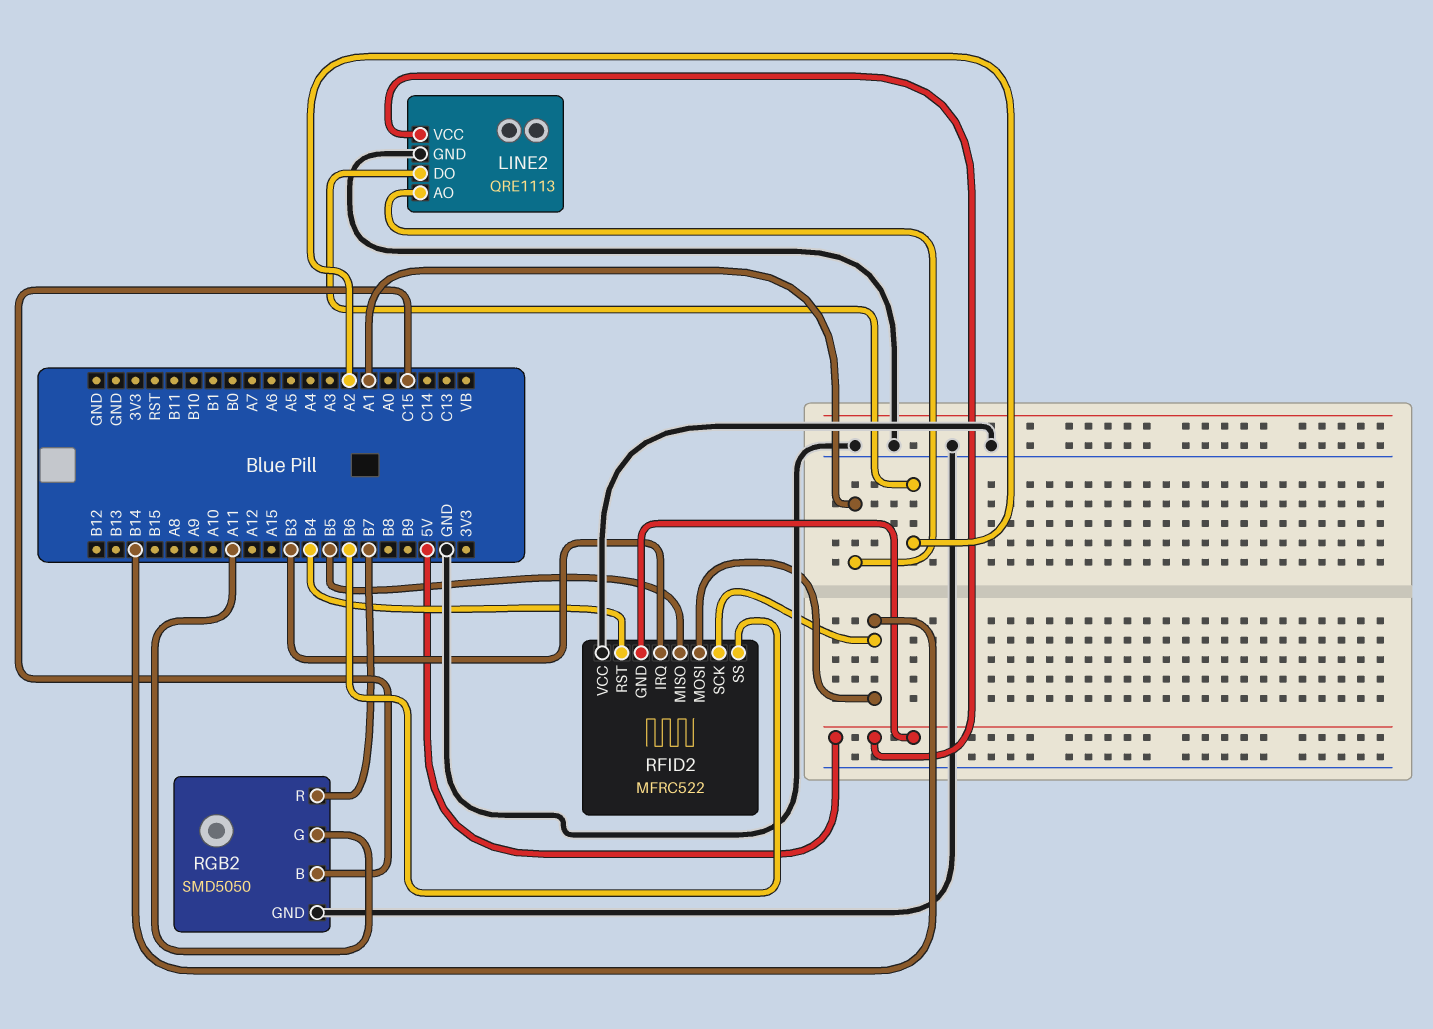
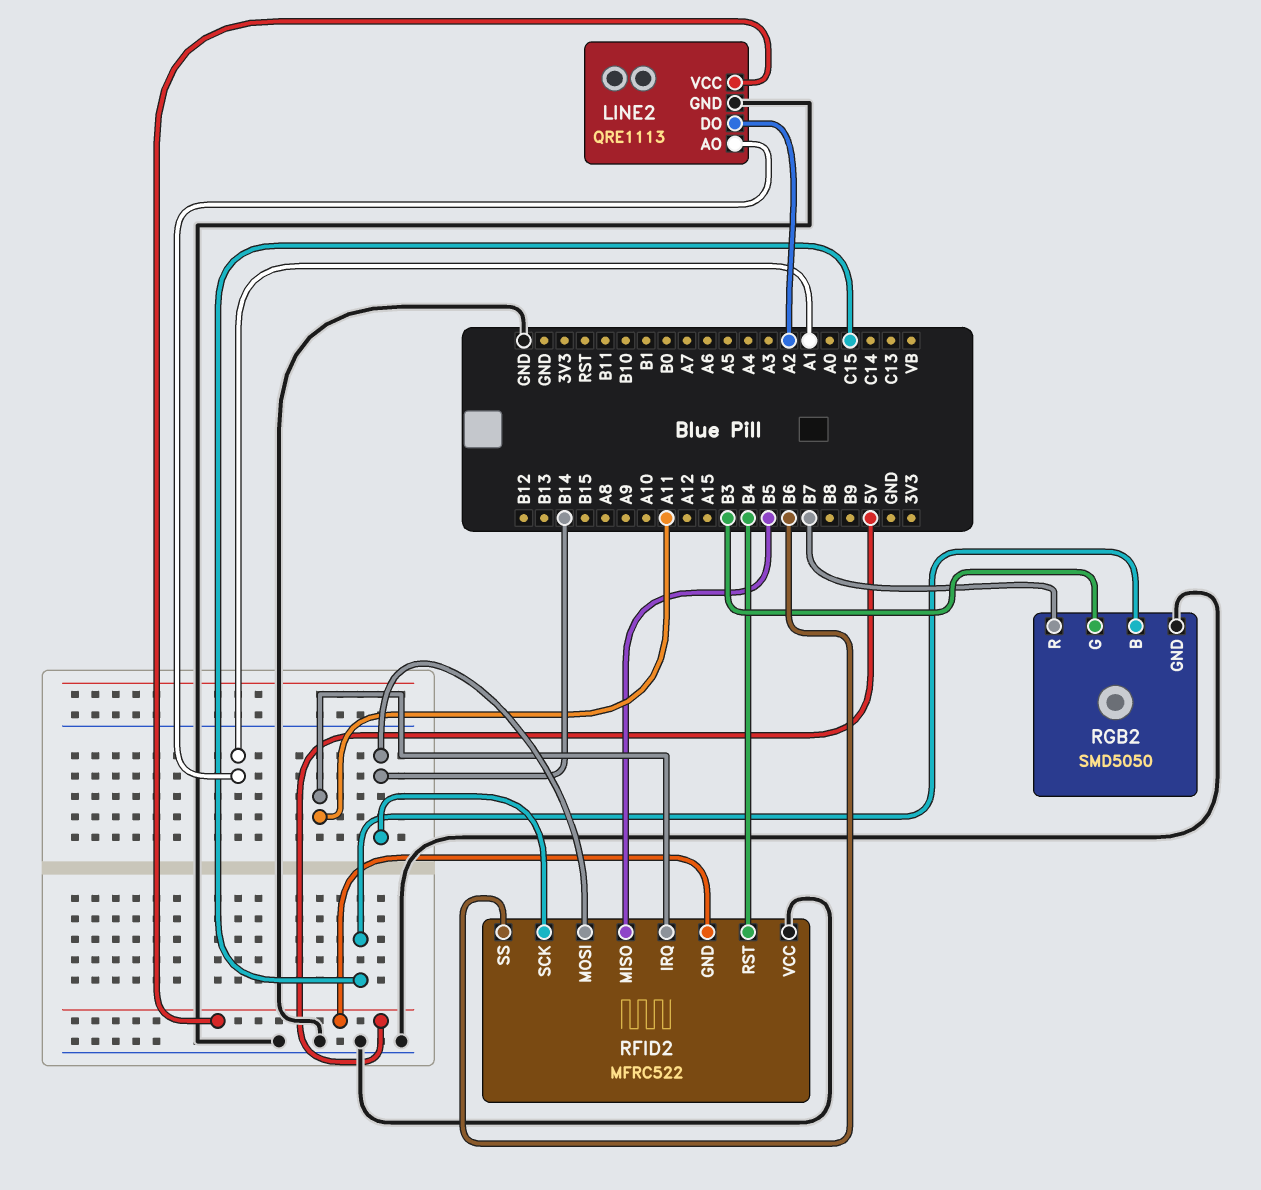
RFID2 pin IRQ: B3 -> A11
RGB2 pin G: A11 -> B3

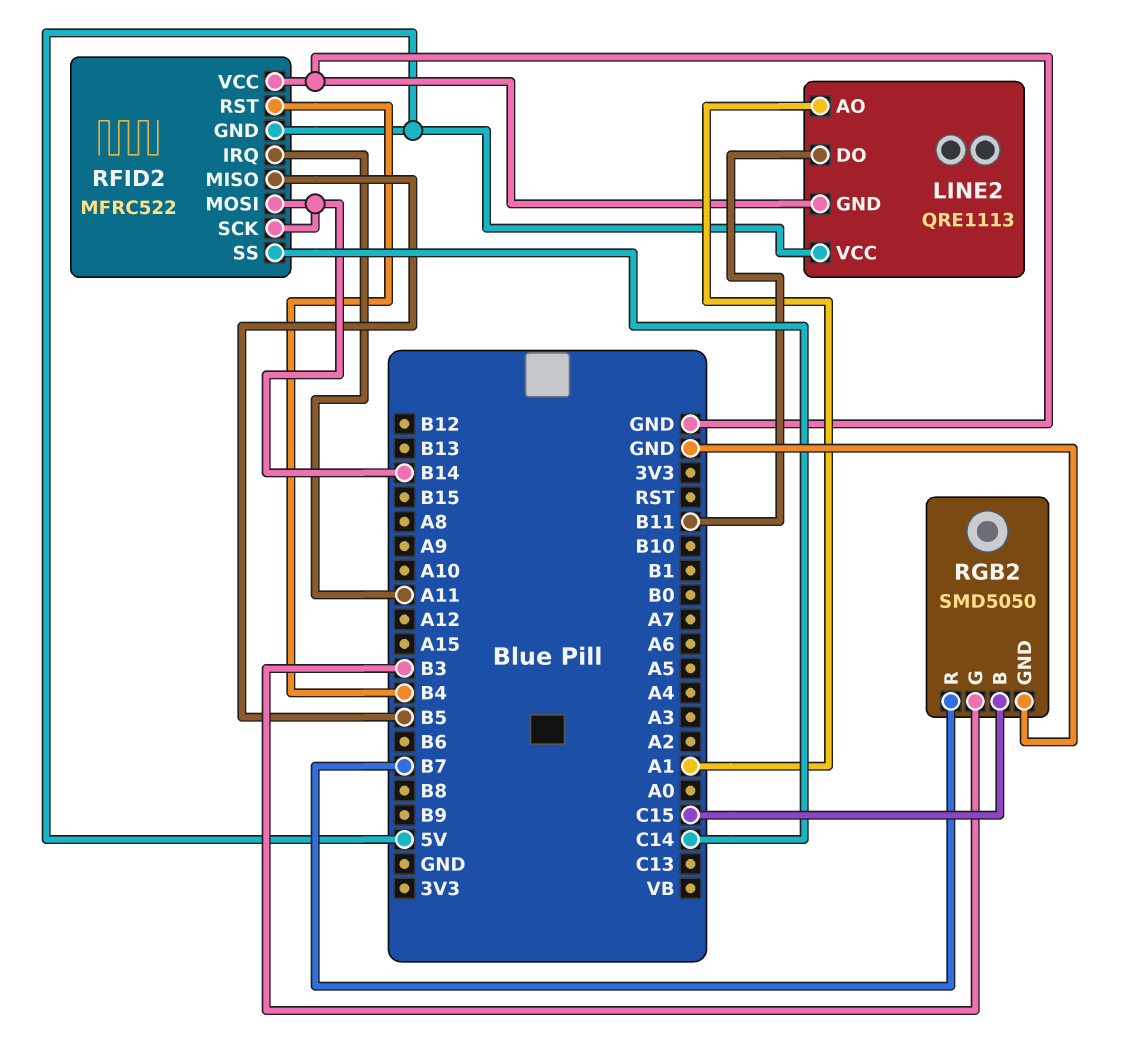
LINE2 pin DO: A2 -> B11
RFID2 pin SS: B6 -> C14

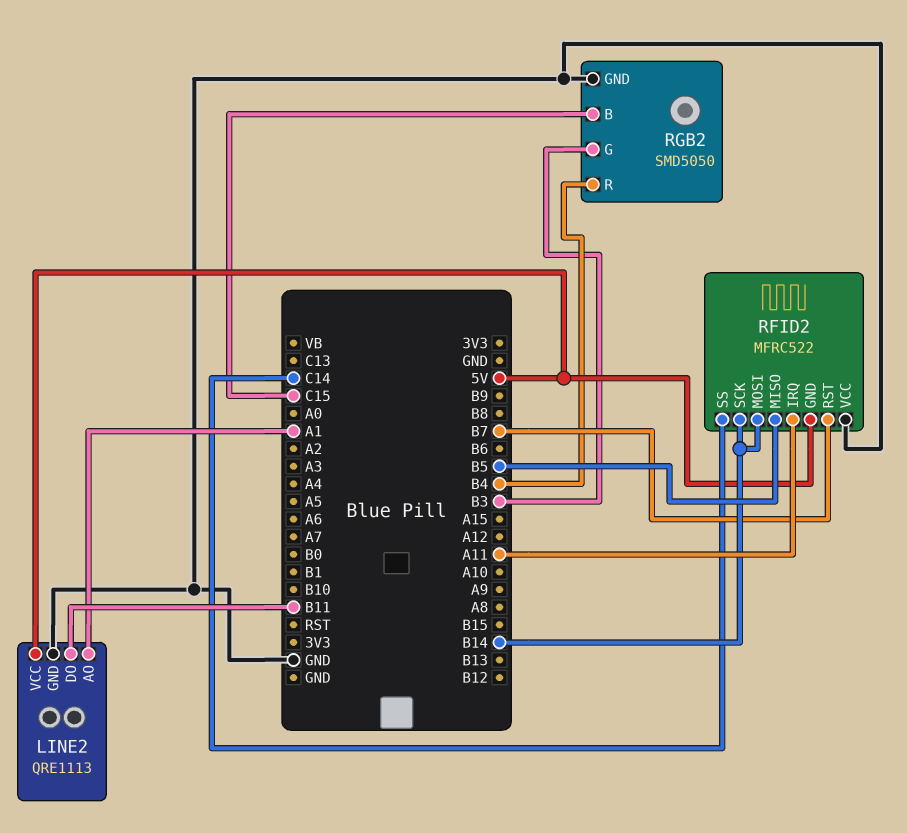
RFID2 pin RST: B4 -> B7
RGB2 pin R: B7 -> B4

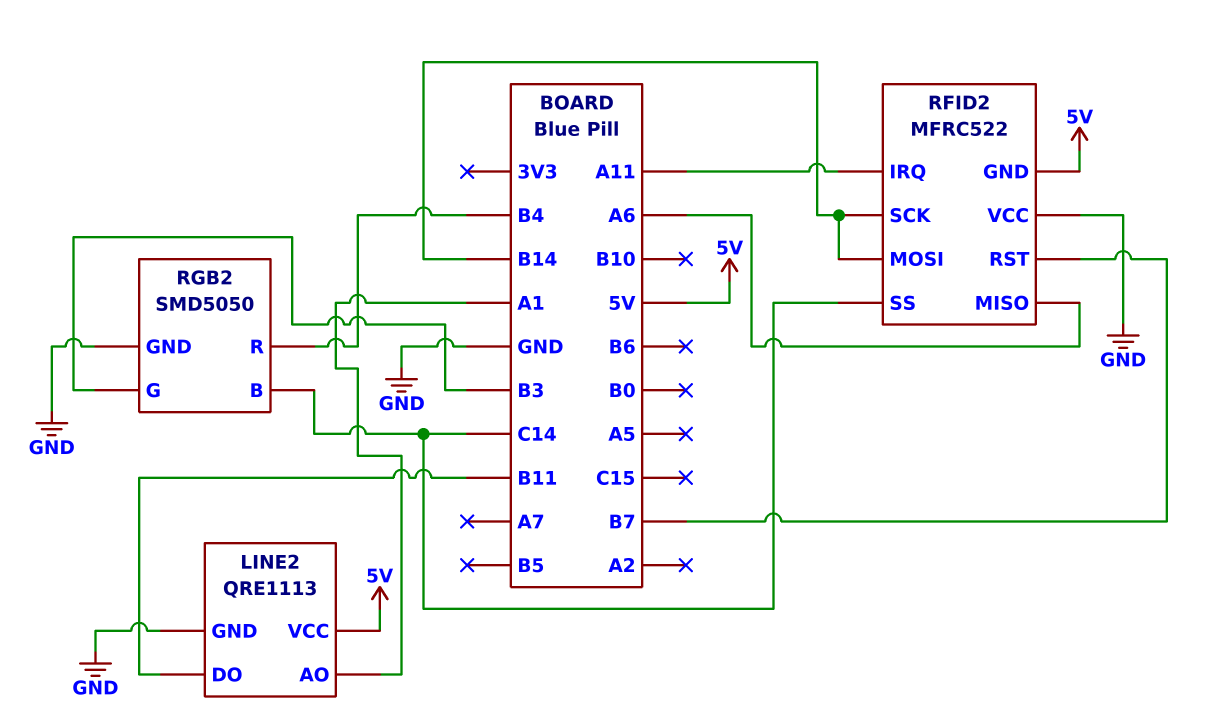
RFID2 pin MISO: B5 -> A6
RGB2 pin B: C15 -> C14

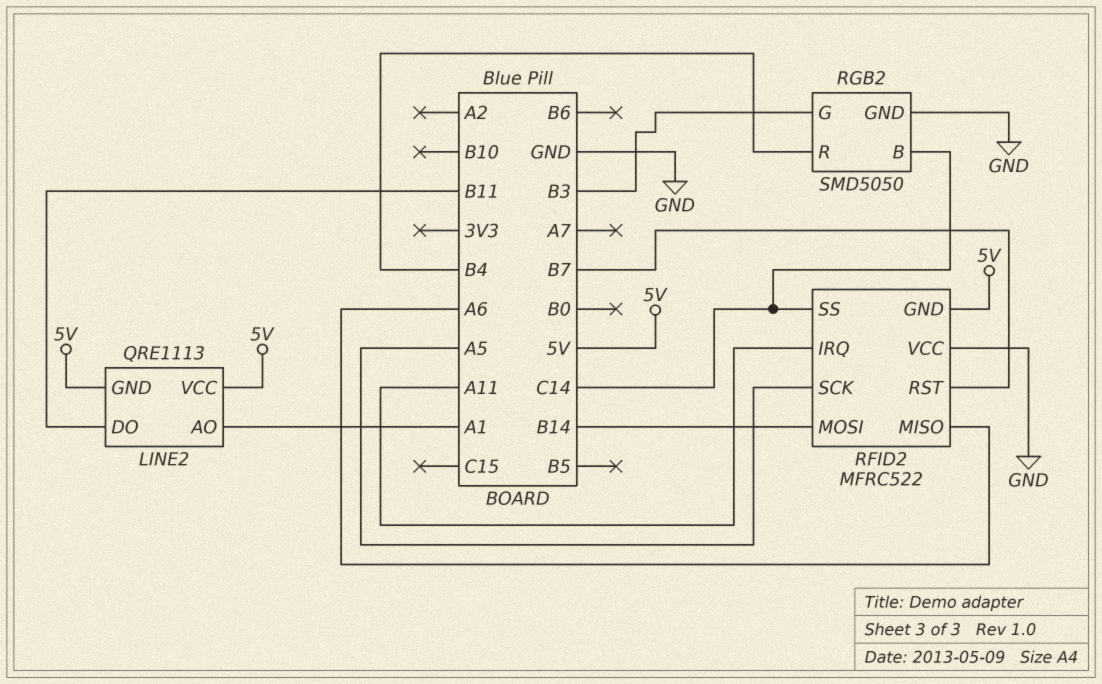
LINE2 pin GND: GND -> 5V
RFID2 pin SCK: B14 -> A5

